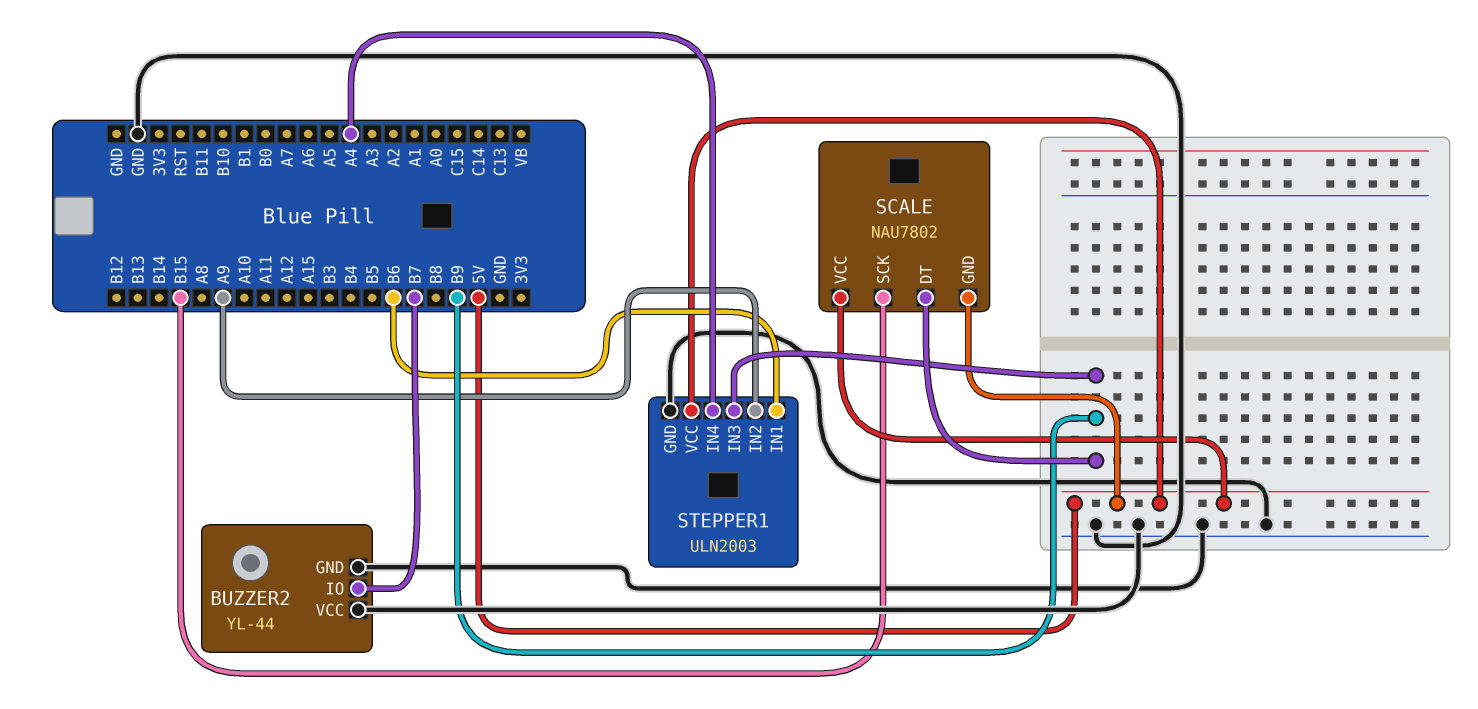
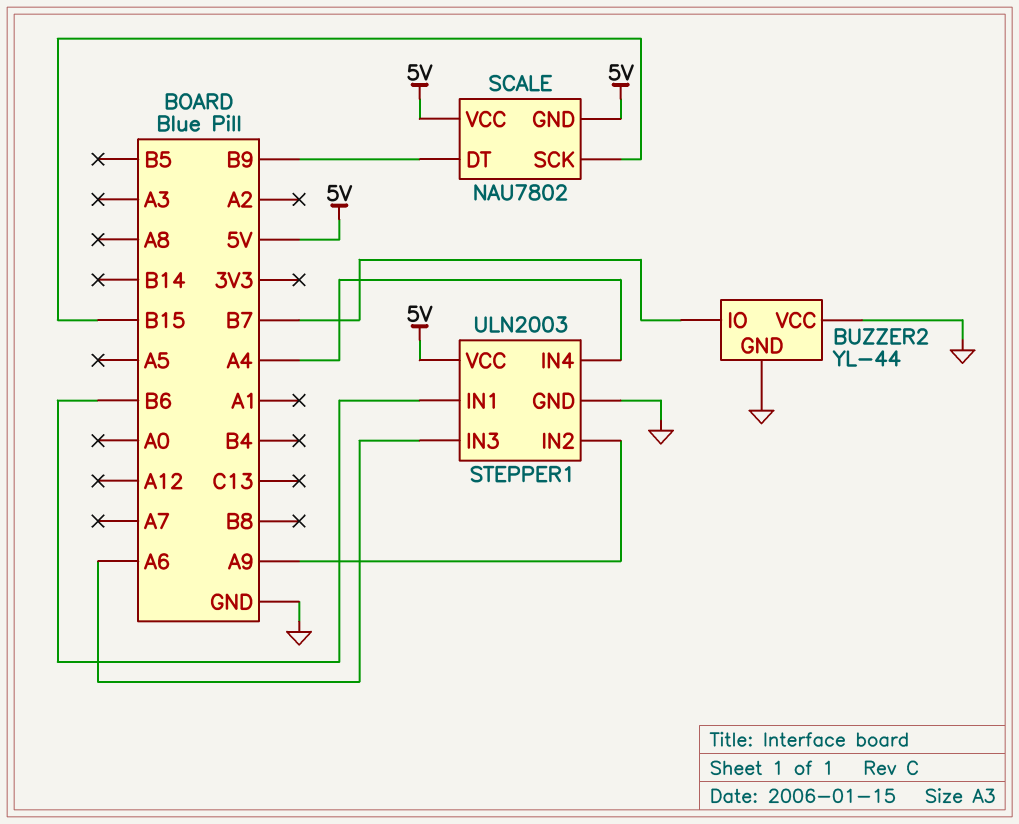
STEPPER1 pin IN3: B9 -> A6

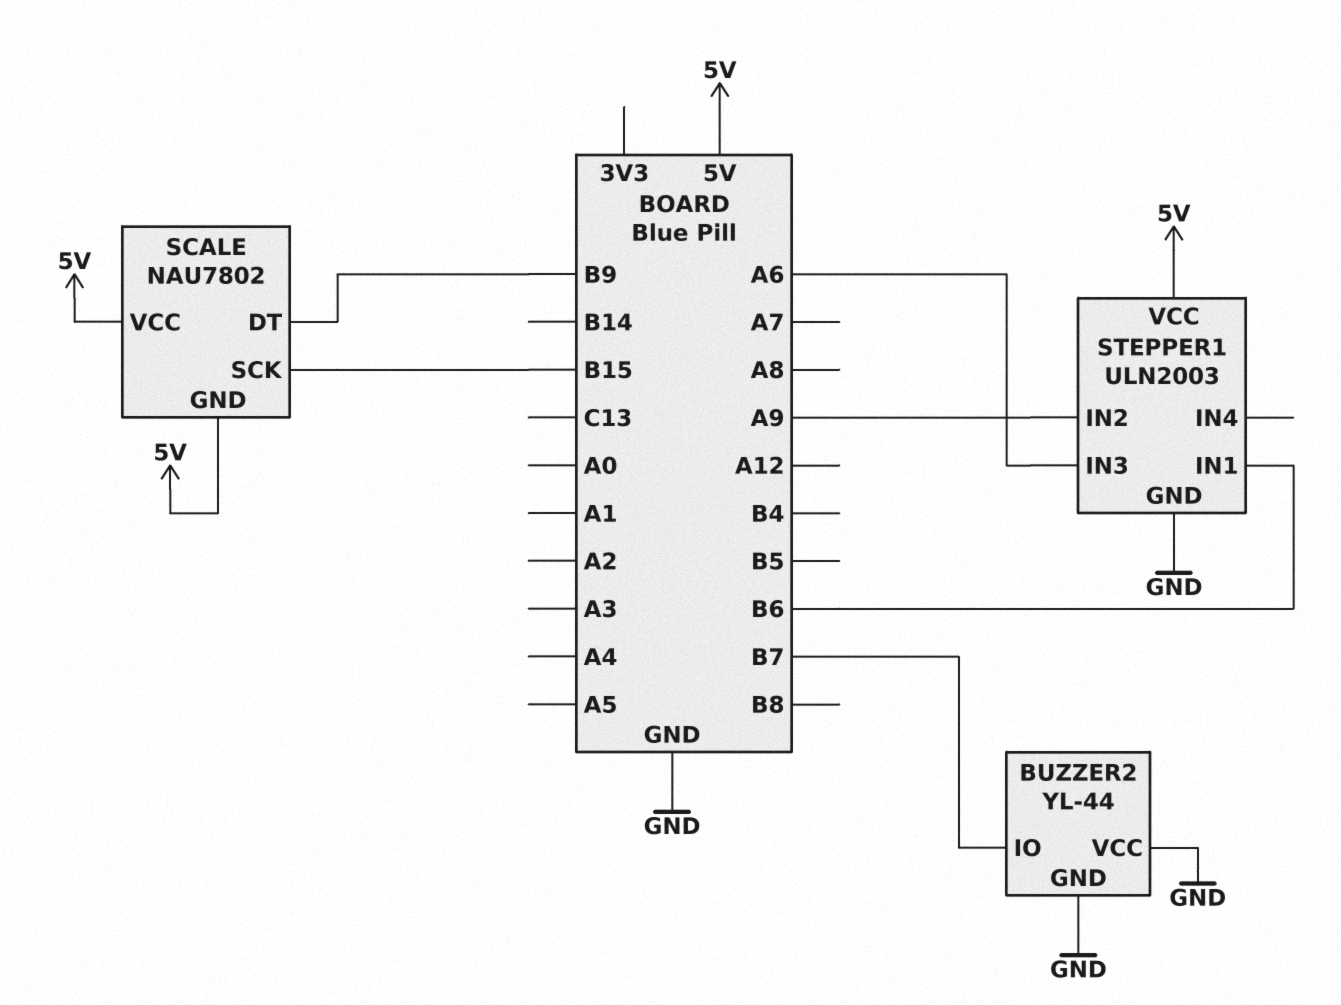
STEPPER1 pin IN4: A4 -> none

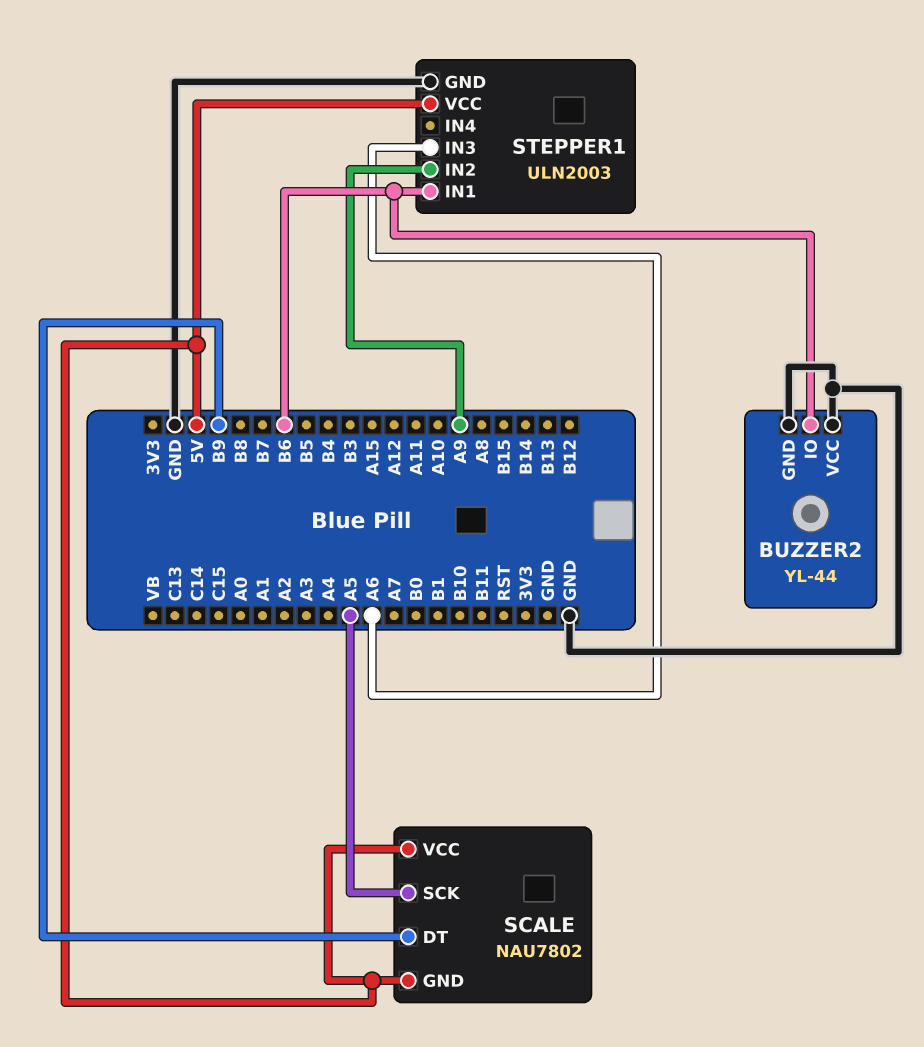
BUZZER2 pin IO: B7 -> B6
SCALE pin SCK: B15 -> A5

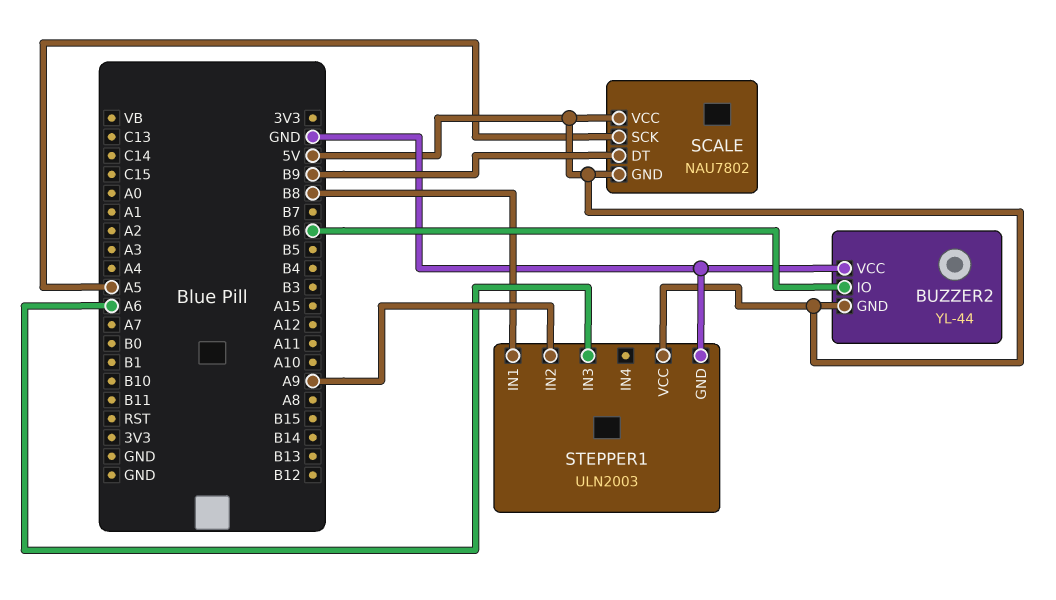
BUZZER2 pin GND: GND -> 5V
STEPPER1 pin IN1: B6 -> B8

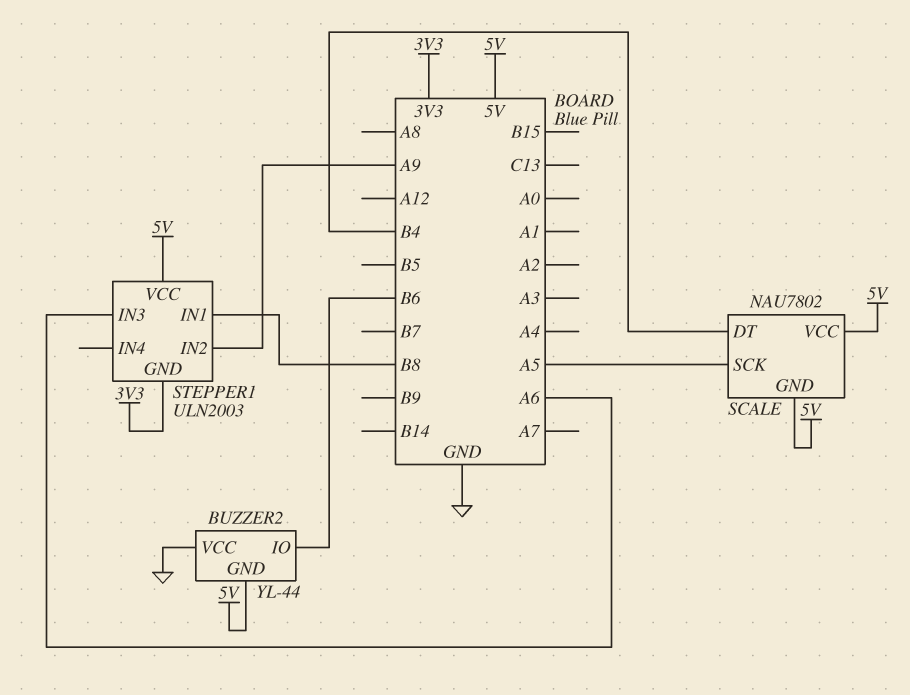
SCALE pin DT: B9 -> B4
STEPPER1 pin GND: GND -> 3V3

